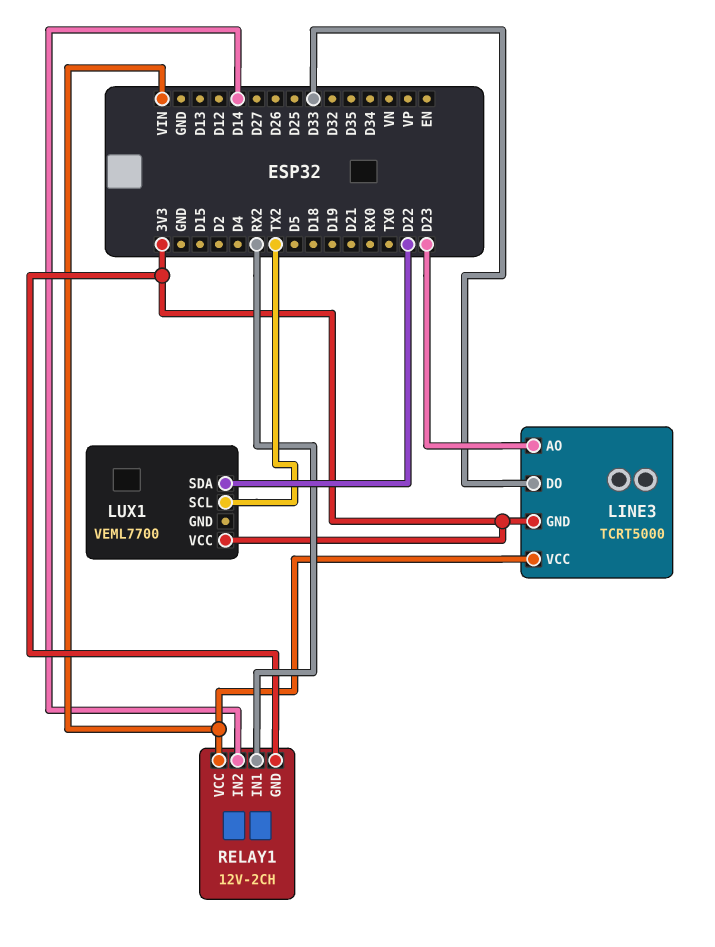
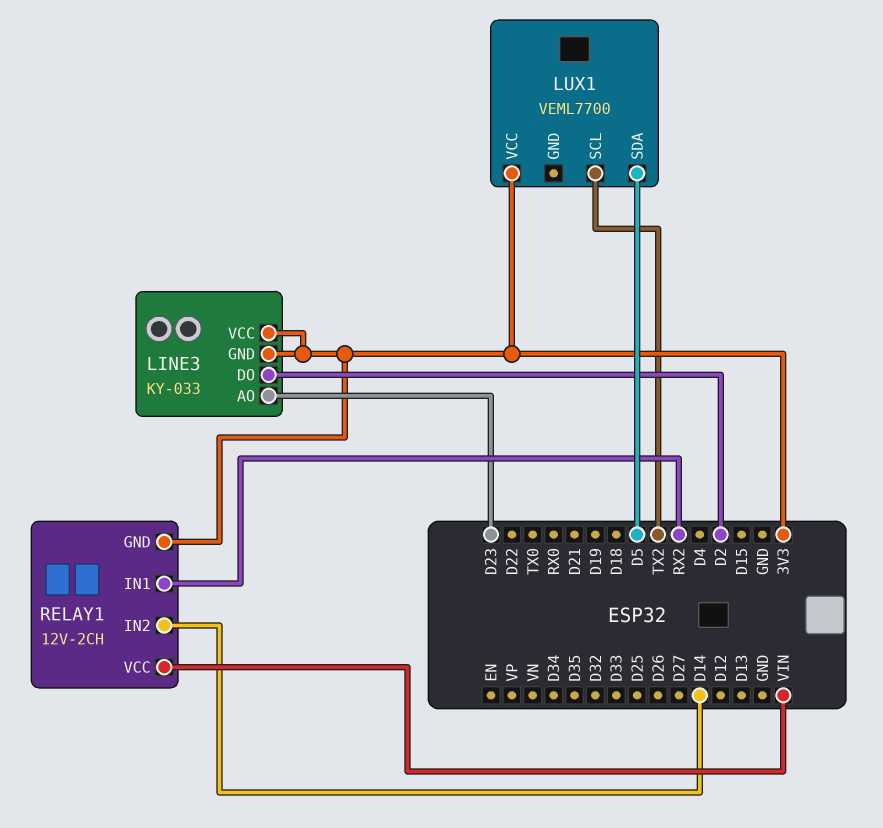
LINE3: TCRT5000 -> KY-033
LINE3 pin DO: D33 -> D2
LINE3 pin VCC: VIN -> 3V3
LUX1 pin SDA: D22 -> D5

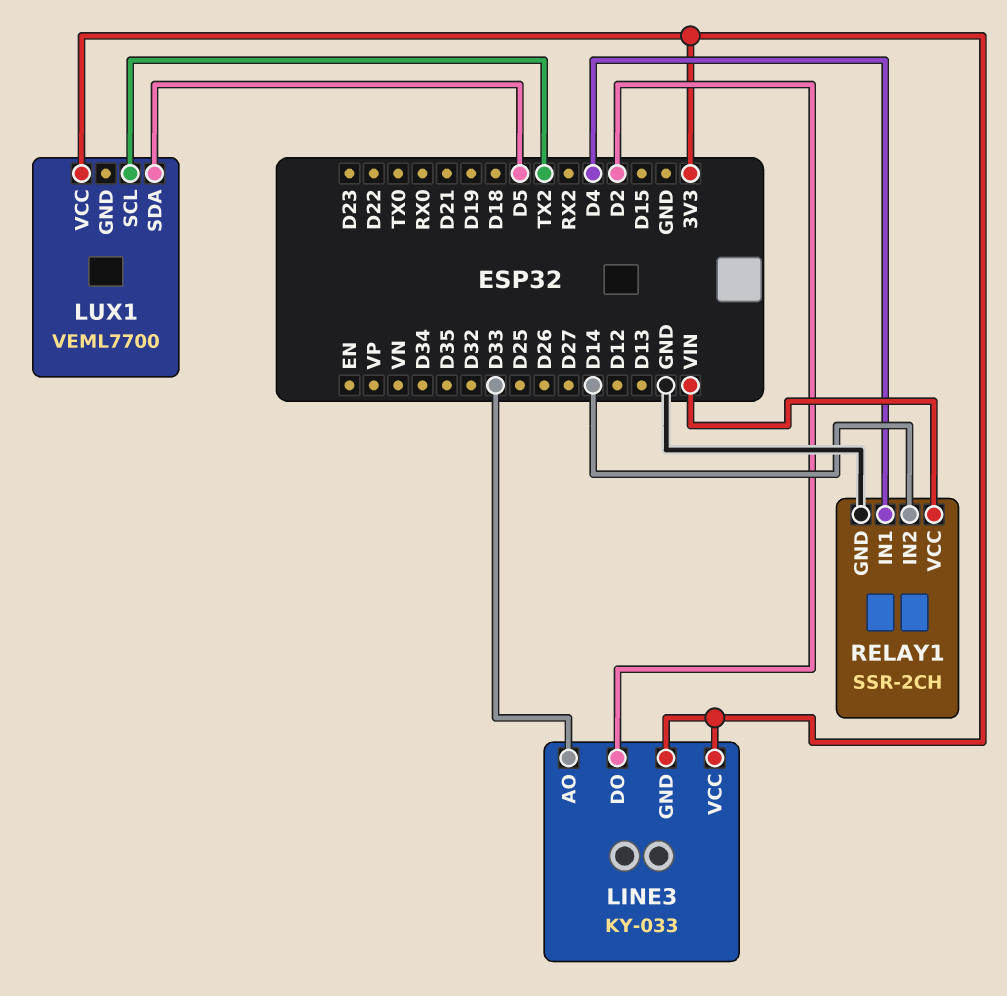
LINE3 pin AO: D23 -> D33
RELAY1: 12V-2CH -> SSR-2CH
RELAY1 pin GND: 3V3 -> GND
RELAY1 pin IN1: RX2 -> D4

